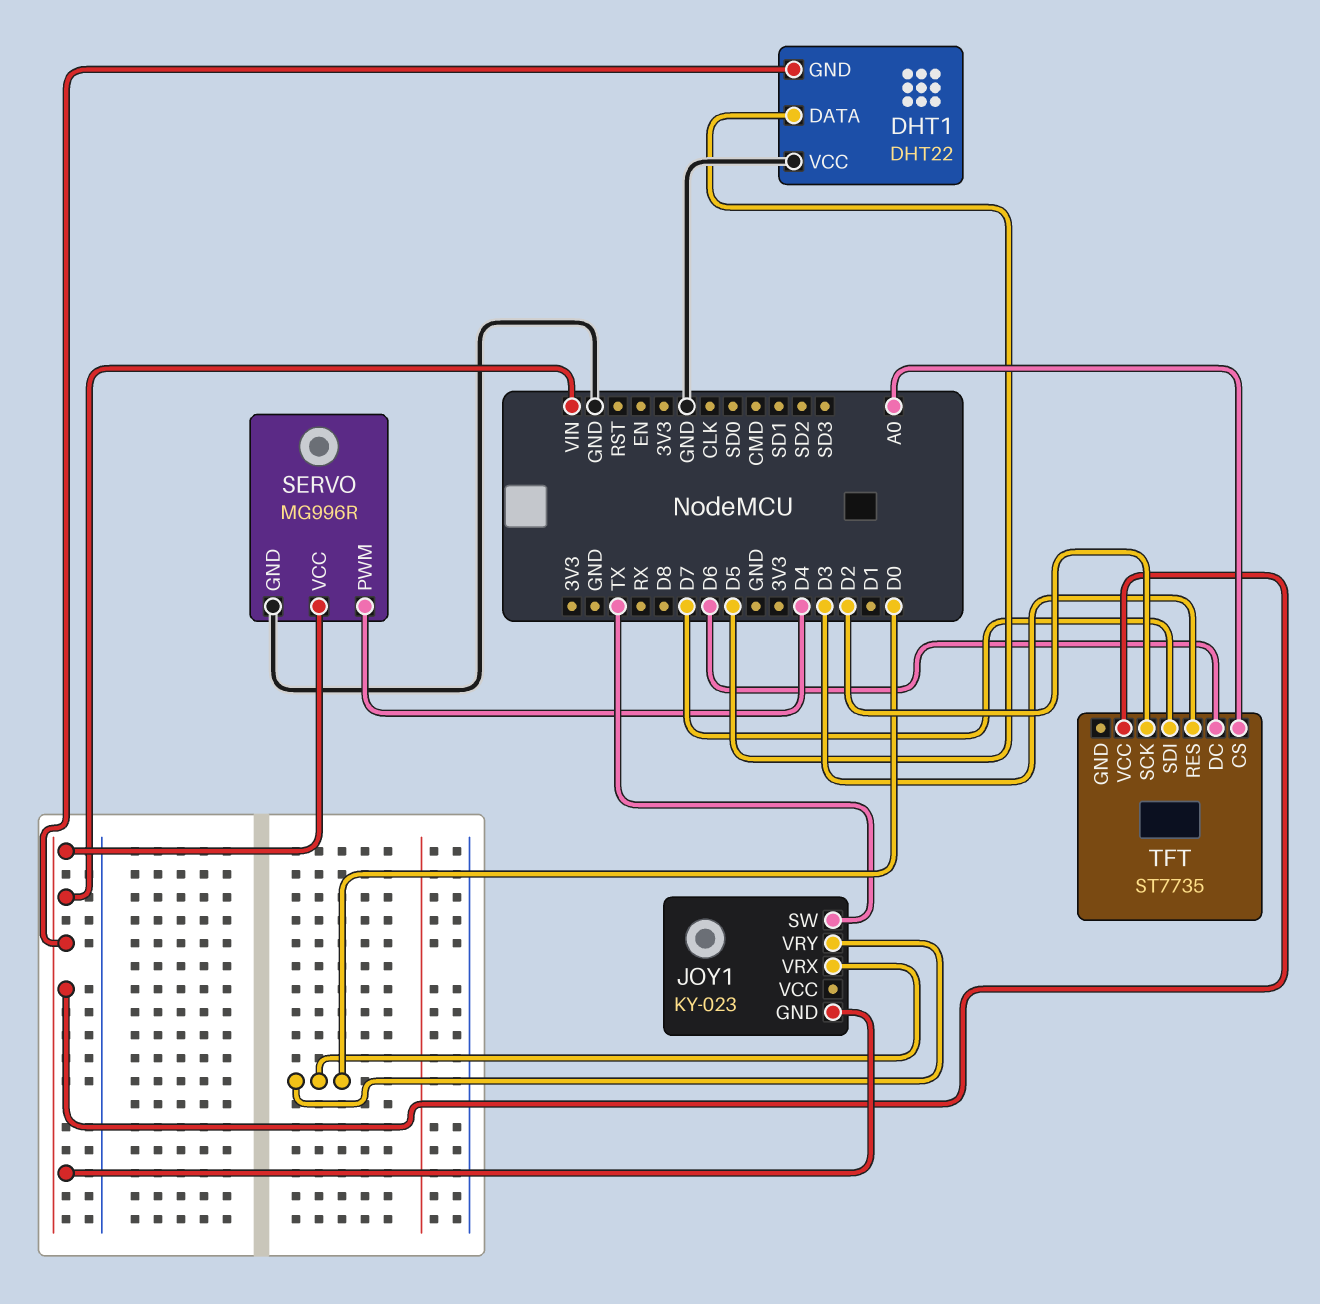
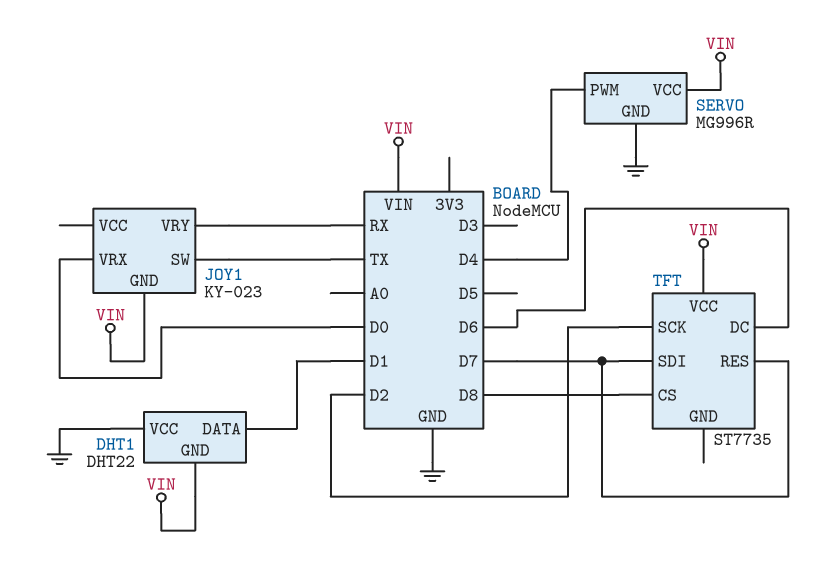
DHT1 pin DATA: D5 -> D1
JOY1 pin VRY: D0 -> RX
TFT pin CS: A0 -> D8
TFT pin RES: D3 -> D7

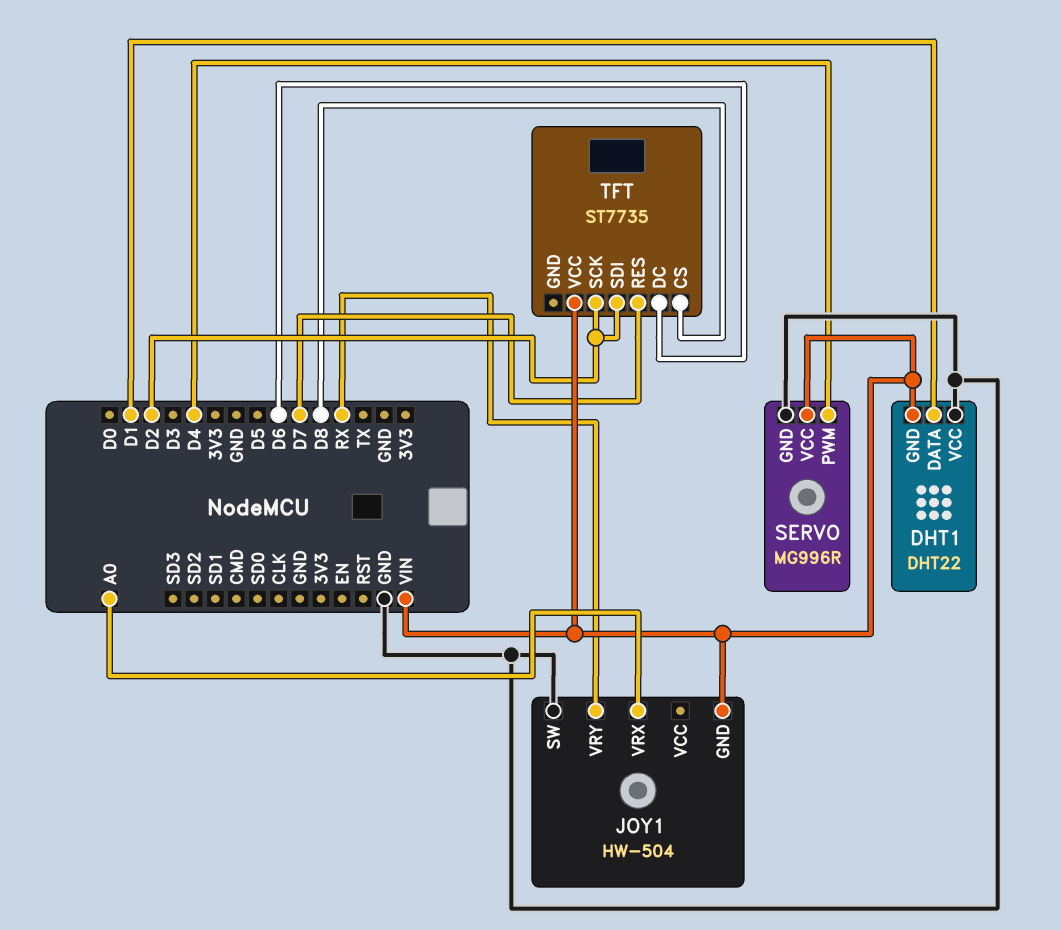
JOY1: KY-023 -> HW-504
JOY1 pin SW: TX -> GND
JOY1 pin VRX: D0 -> A0
TFT pin SDI: D7 -> D2

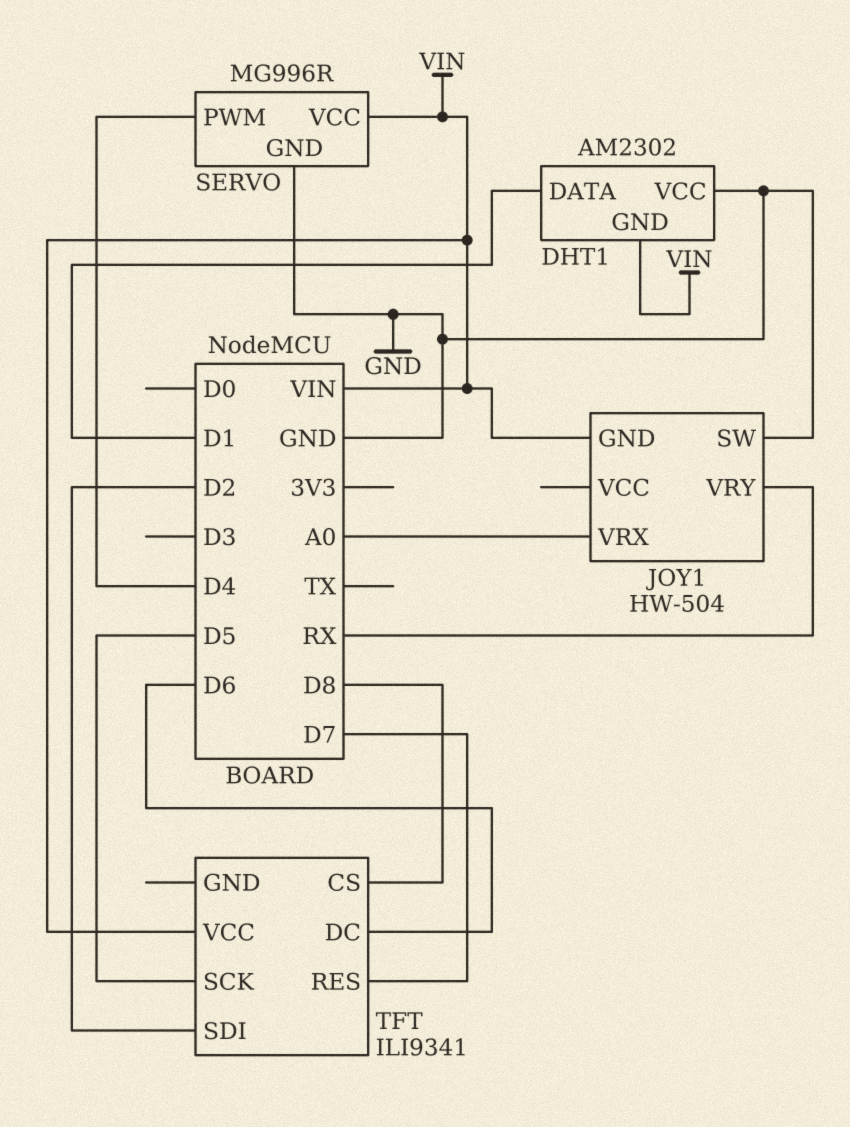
DHT1: DHT22 -> AM2302
TFT: ST7735 -> ILI9341
TFT pin SCK: D2 -> D5

